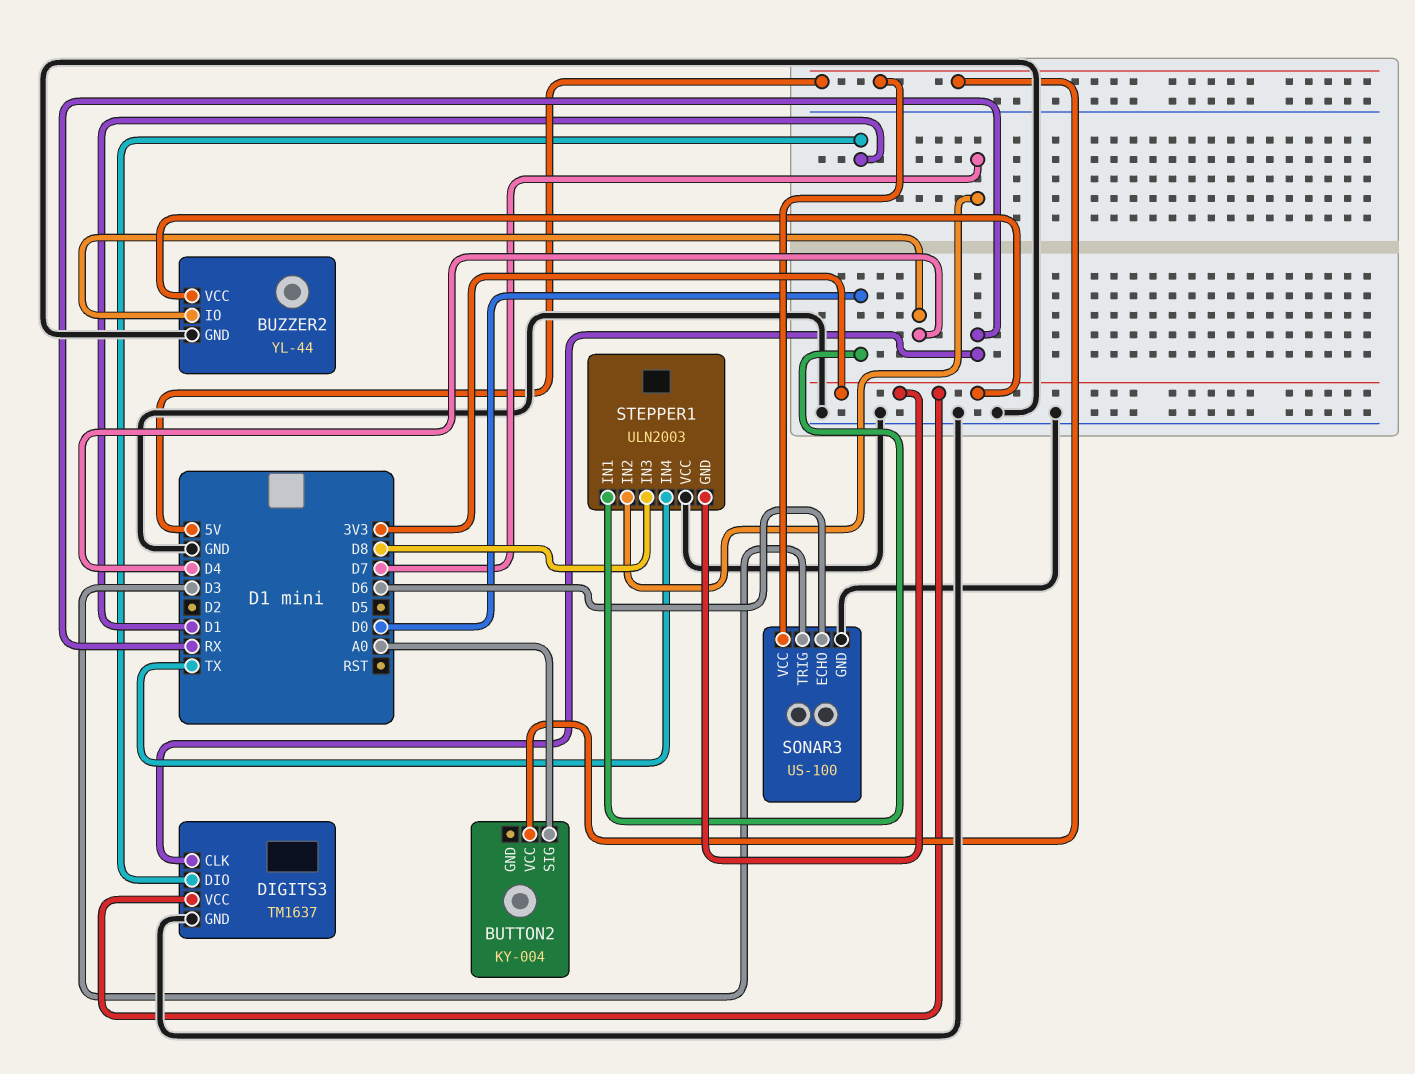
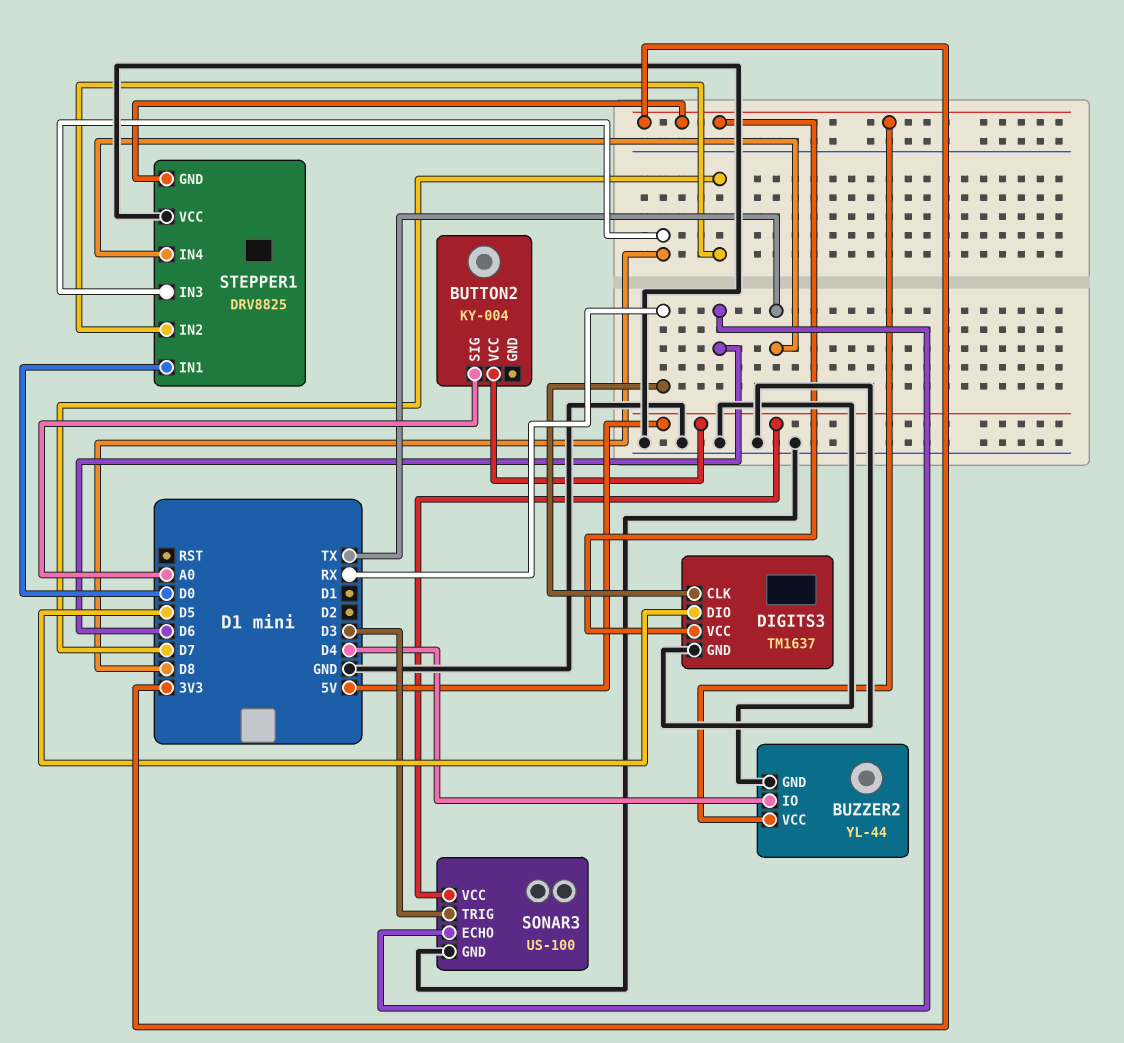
DIGITS3 pin DIO: D1 -> D5
STEPPER1: ULN2003 -> DRV8825

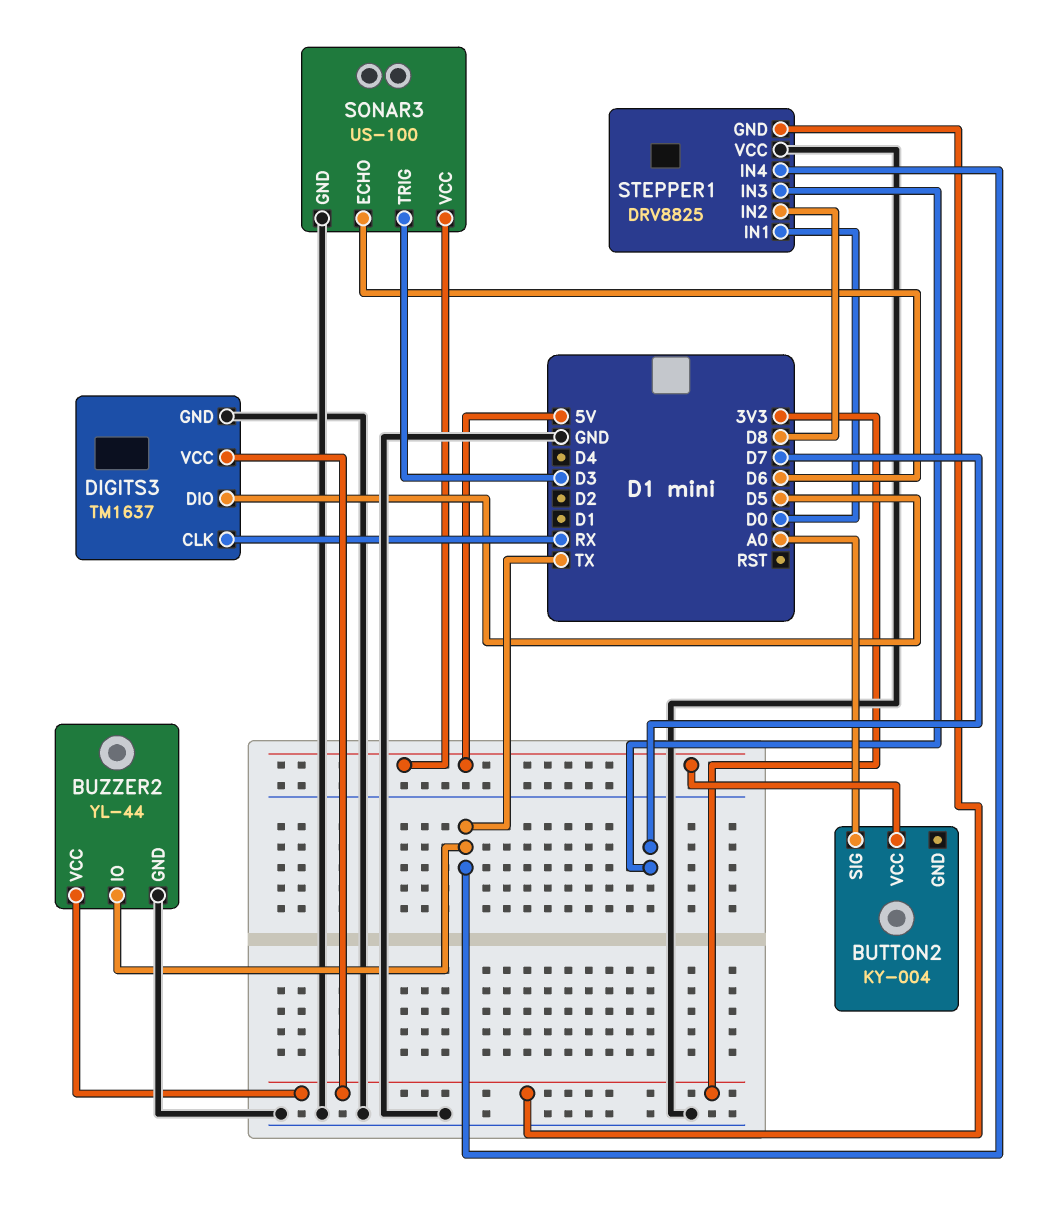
BUZZER2 pin IO: D4 -> TX
STEPPER1 pin IN2: D7 -> D8
STEPPER1 pin IN3: D8 -> D7

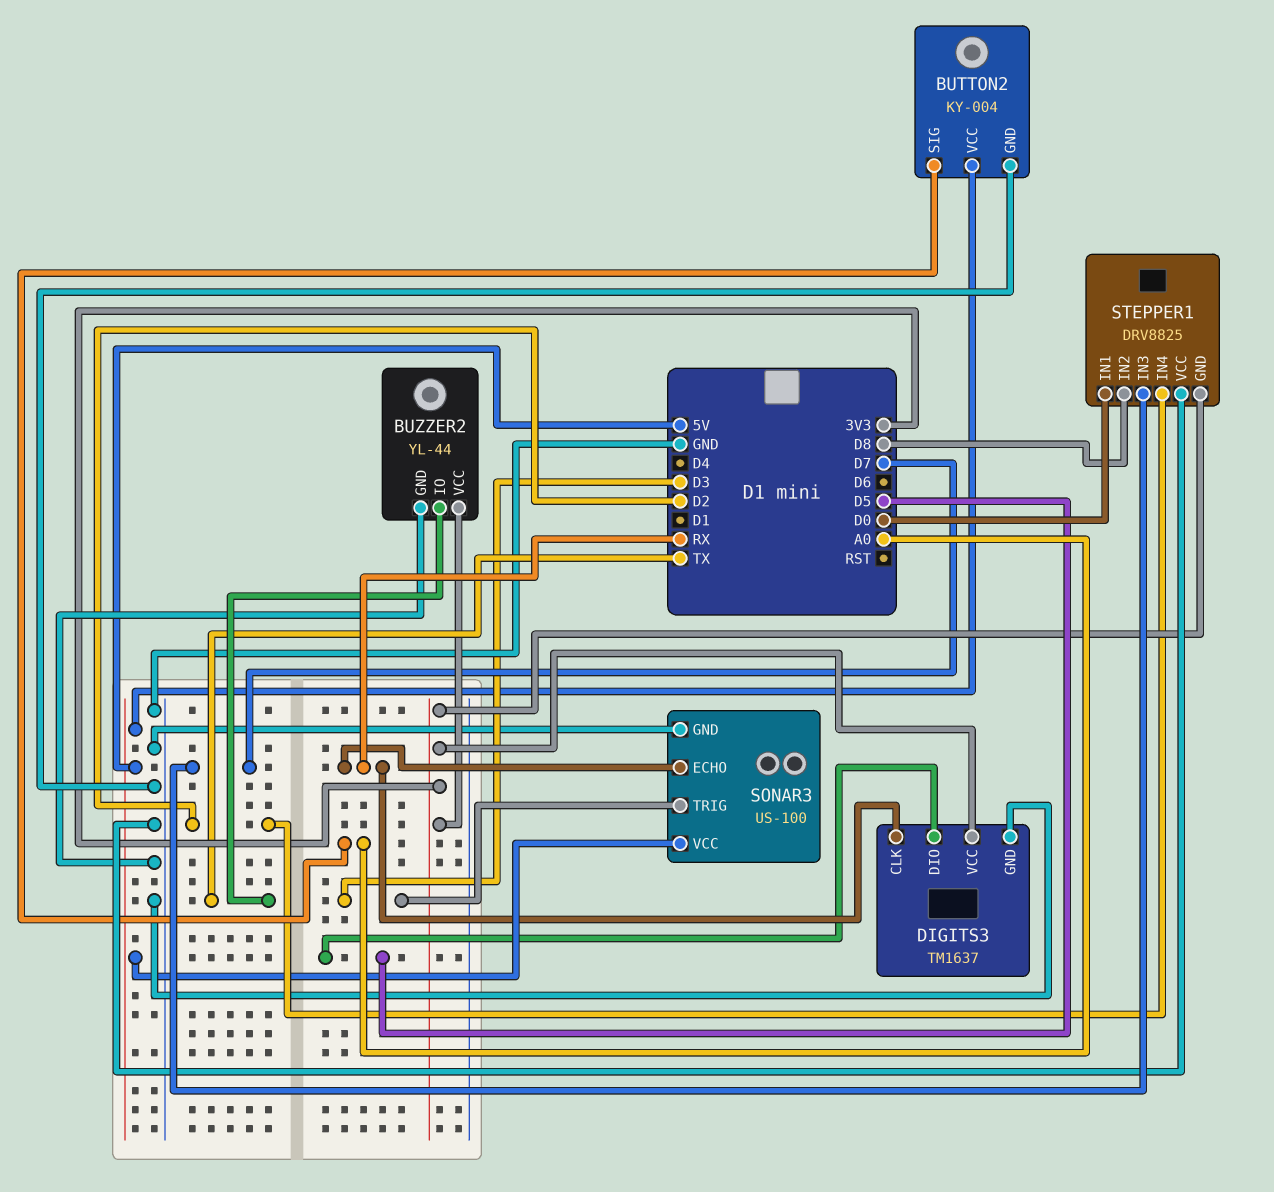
BUTTON2 pin GND: none -> GND
SONAR3 pin ECHO: D6 -> RX
STEPPER1 pin IN4: TX -> D2

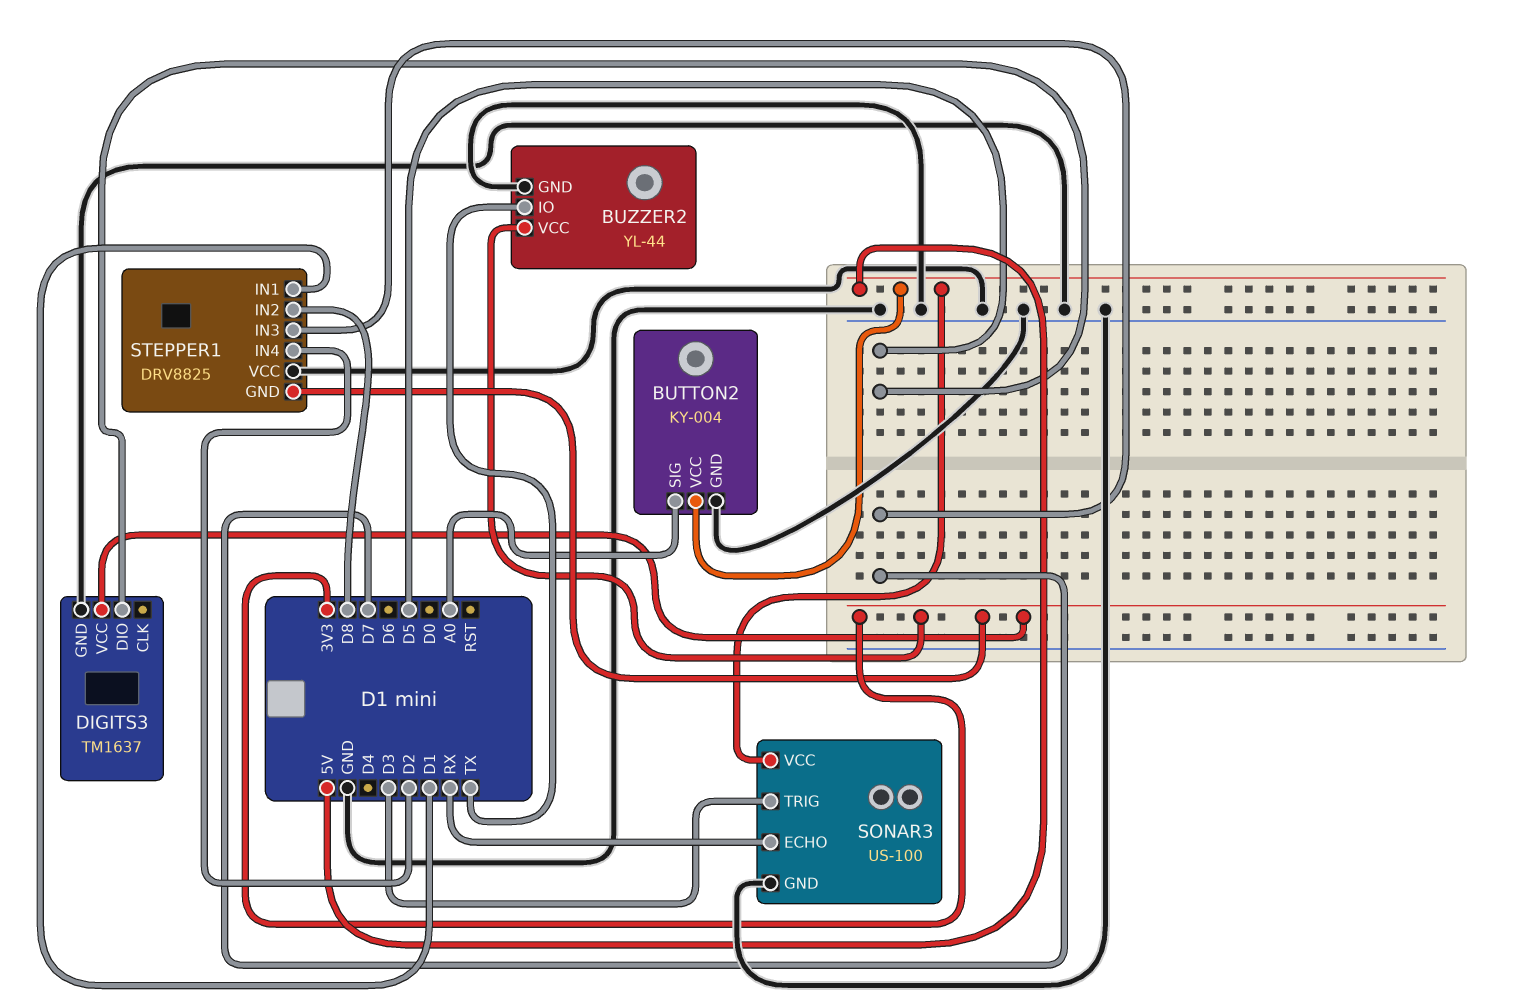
DIGITS3 pin CLK: RX -> none
STEPPER1 pin IN1: D0 -> D1

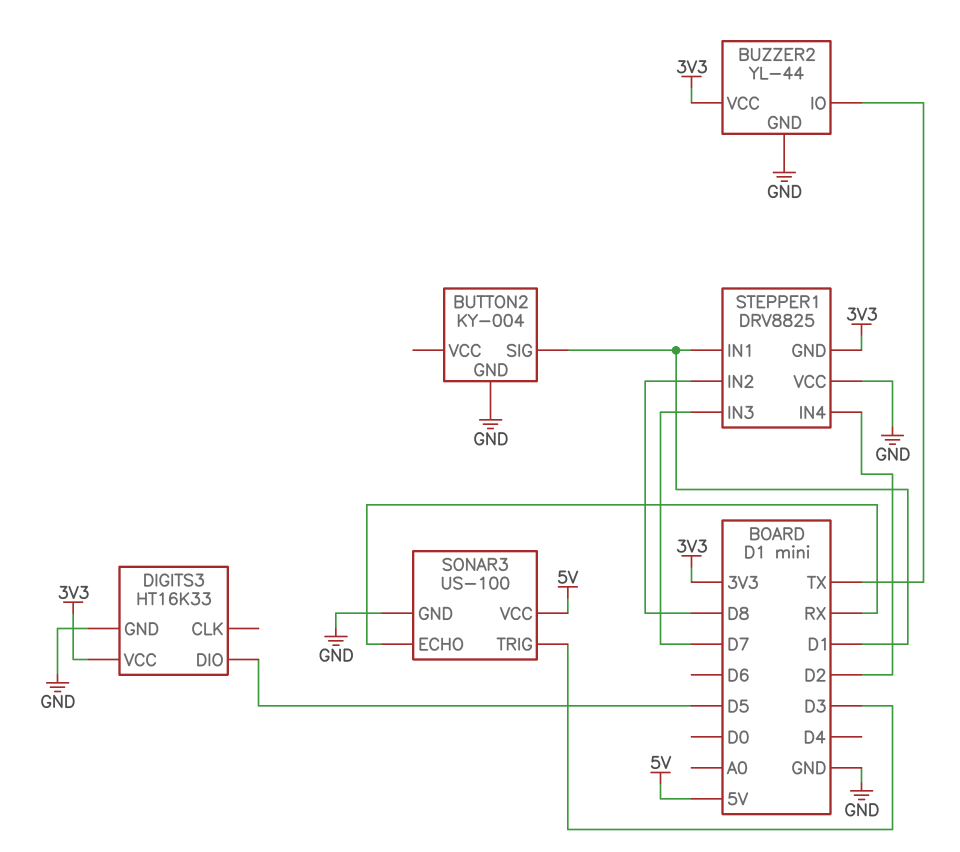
BUTTON2 pin SIG: A0 -> D1
BUTTON2 pin VCC: 5V -> none
DIGITS3: TM1637 -> HT16K33

